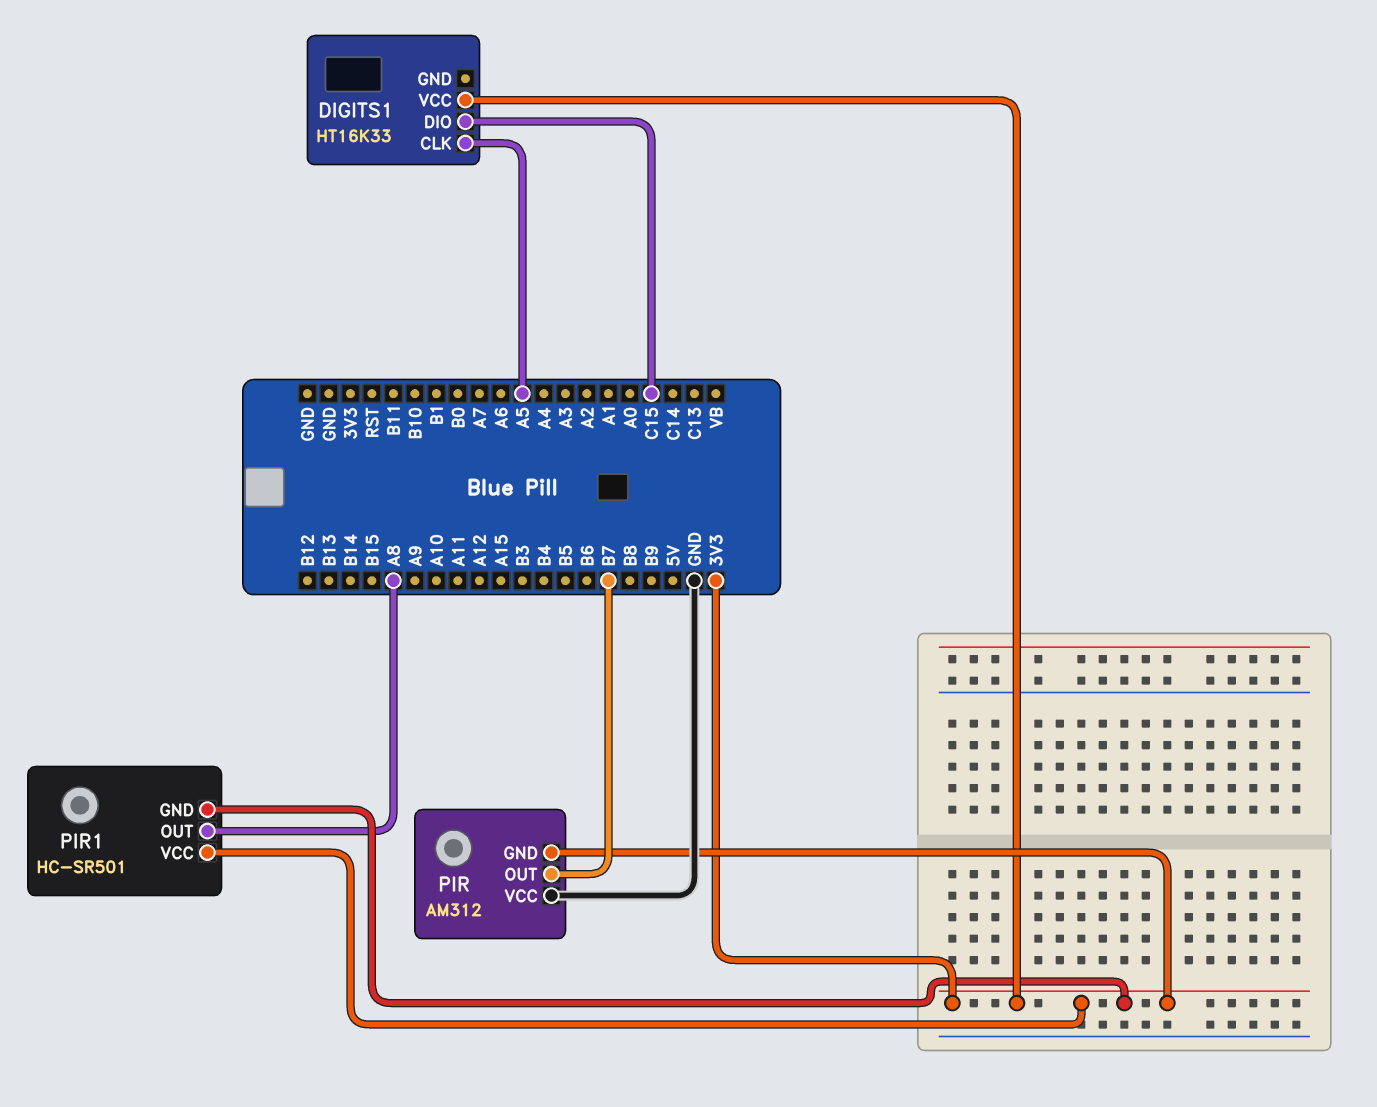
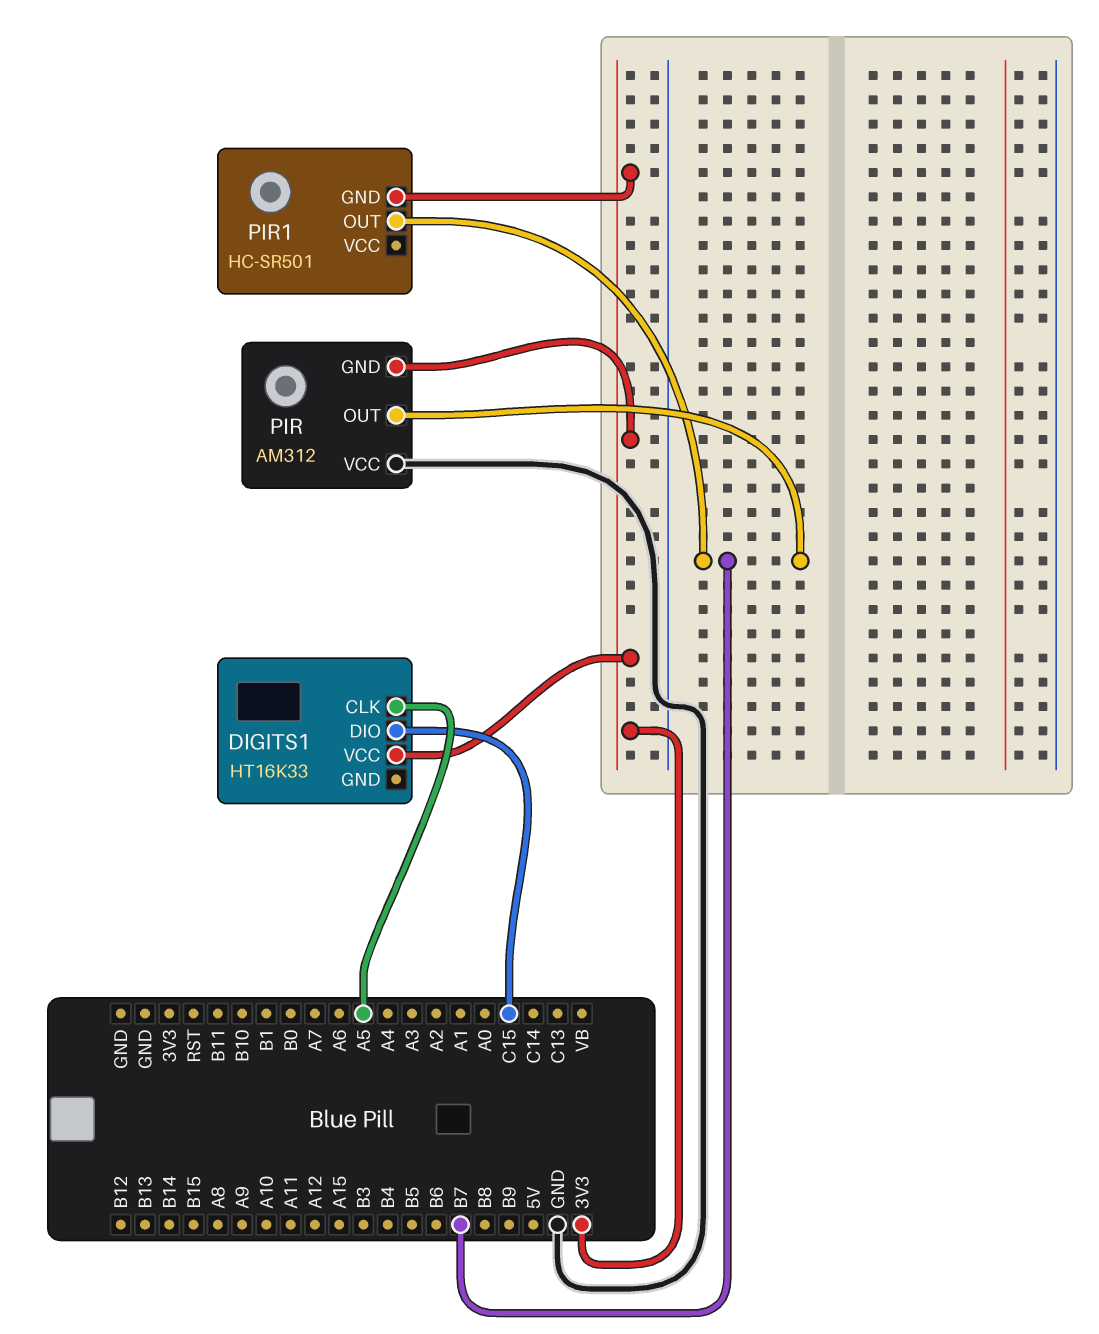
PIR1 pin OUT: A8 -> B7
PIR1 pin VCC: 3V3 -> none

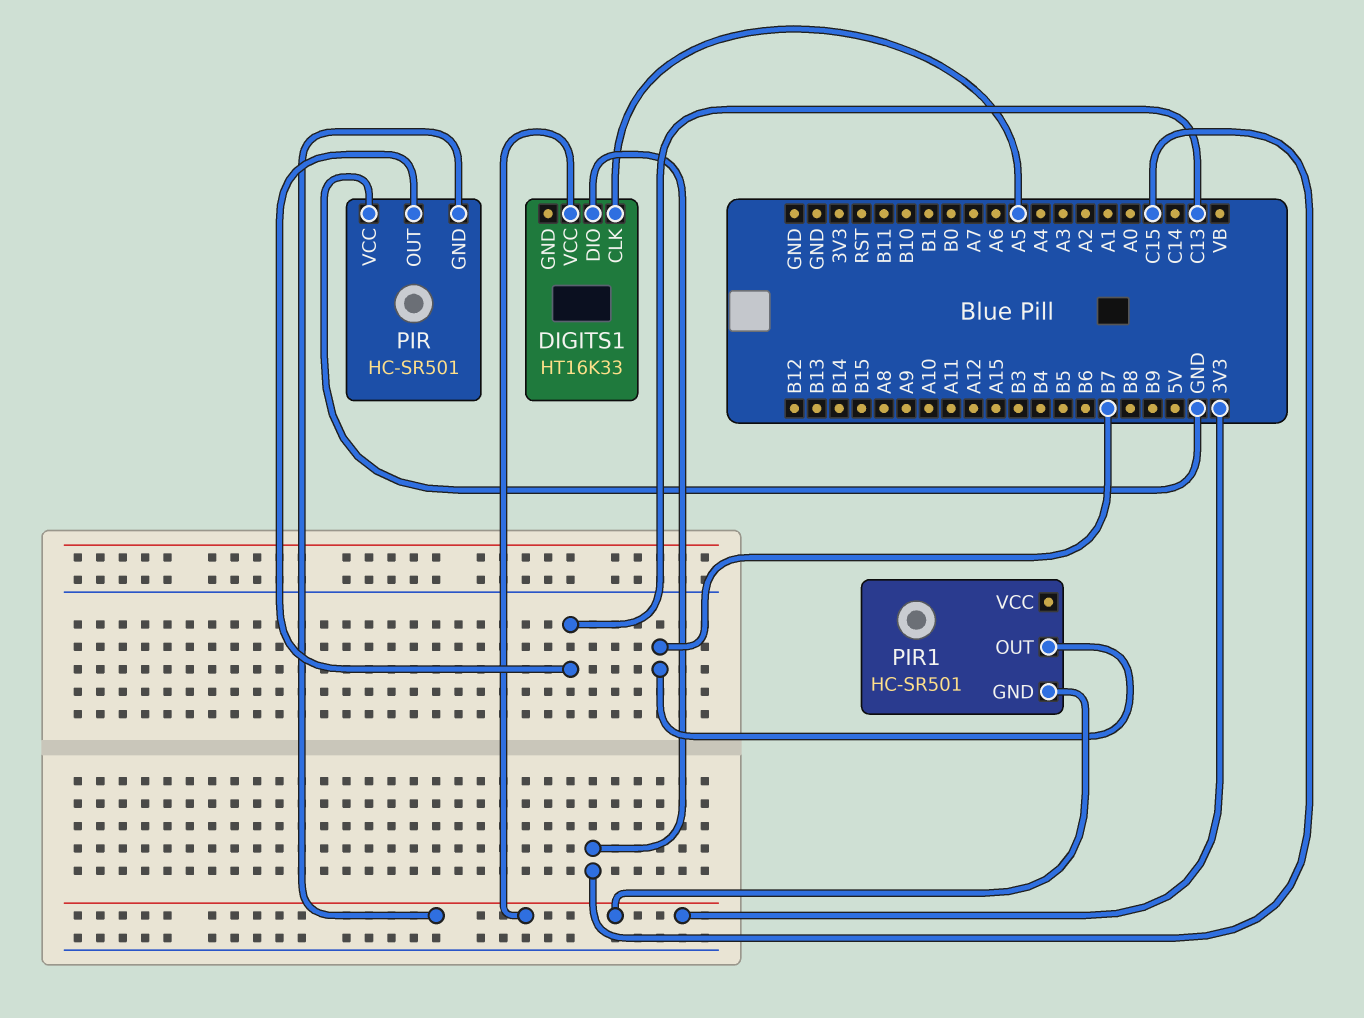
PIR: AM312 -> HC-SR501
PIR pin OUT: B7 -> C13

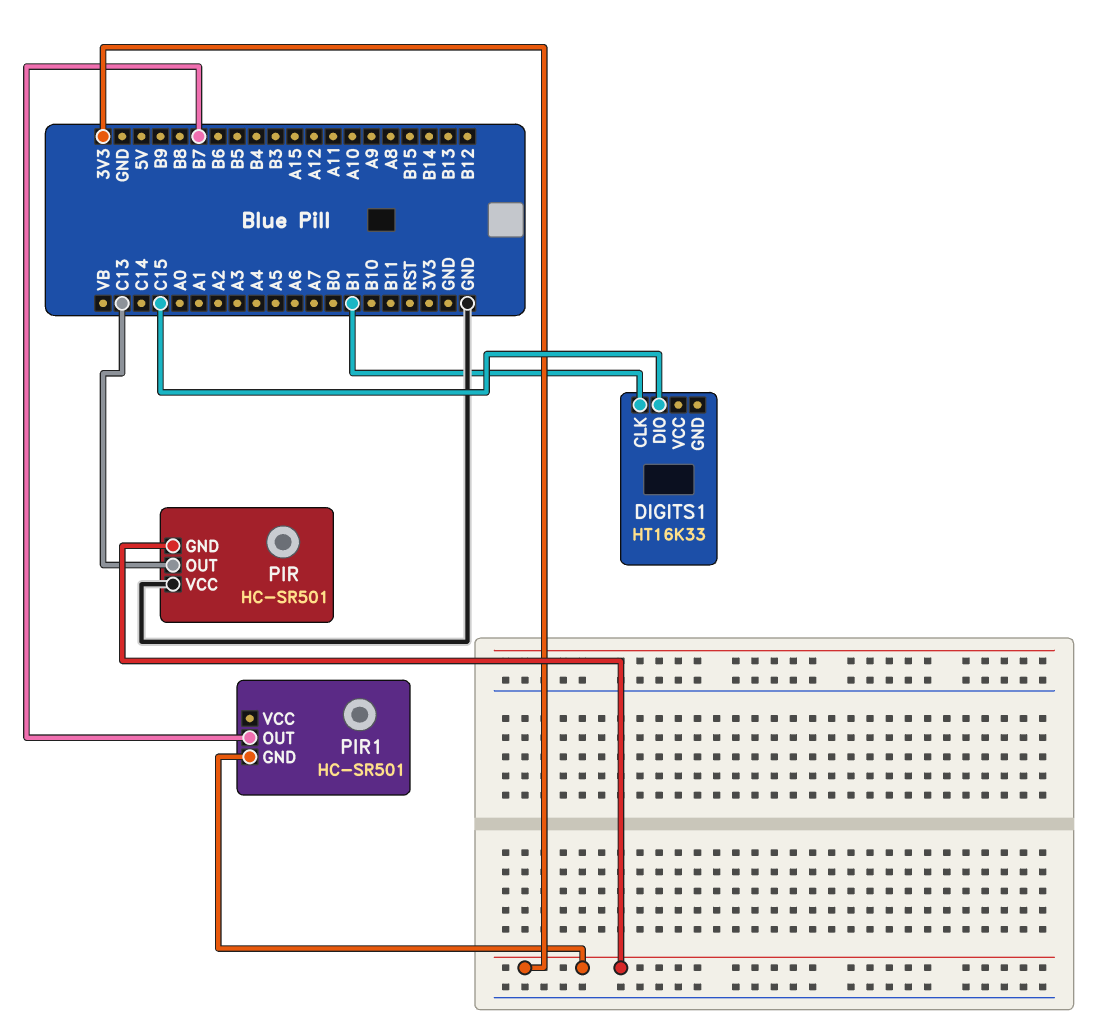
DIGITS1 pin CLK: A5 -> B1
DIGITS1 pin VCC: 3V3 -> none

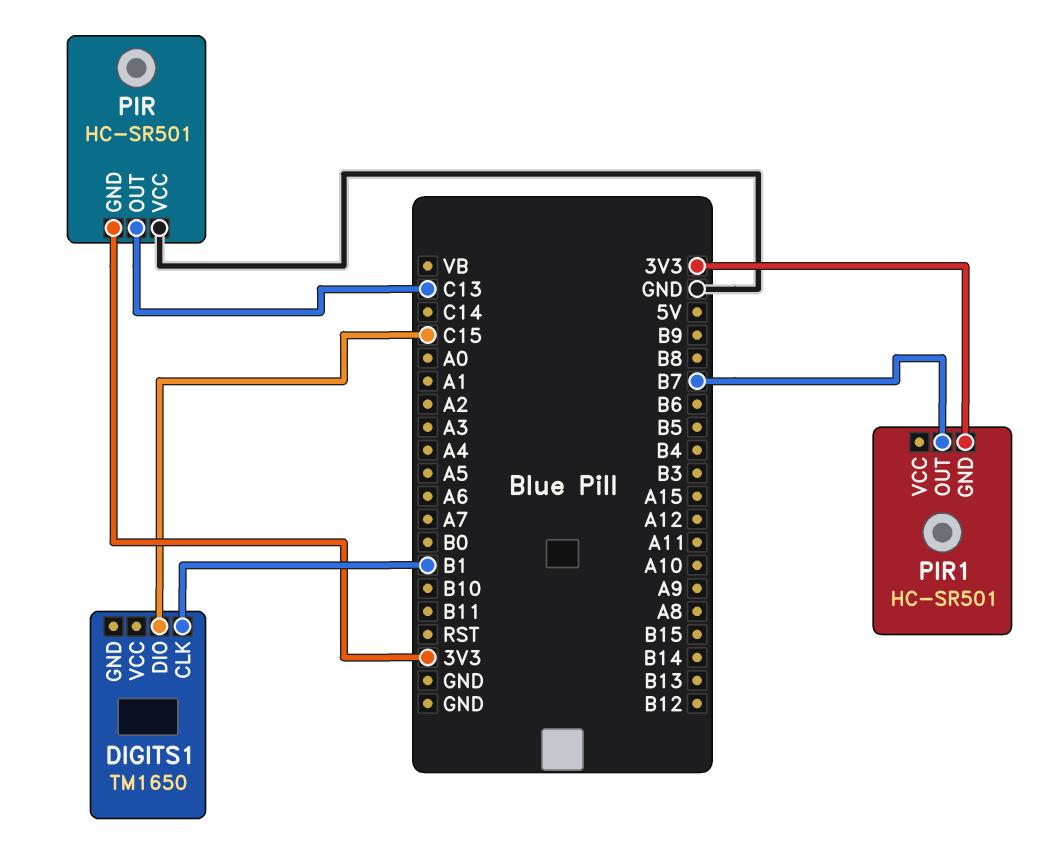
DIGITS1: HT16K33 -> TM1650

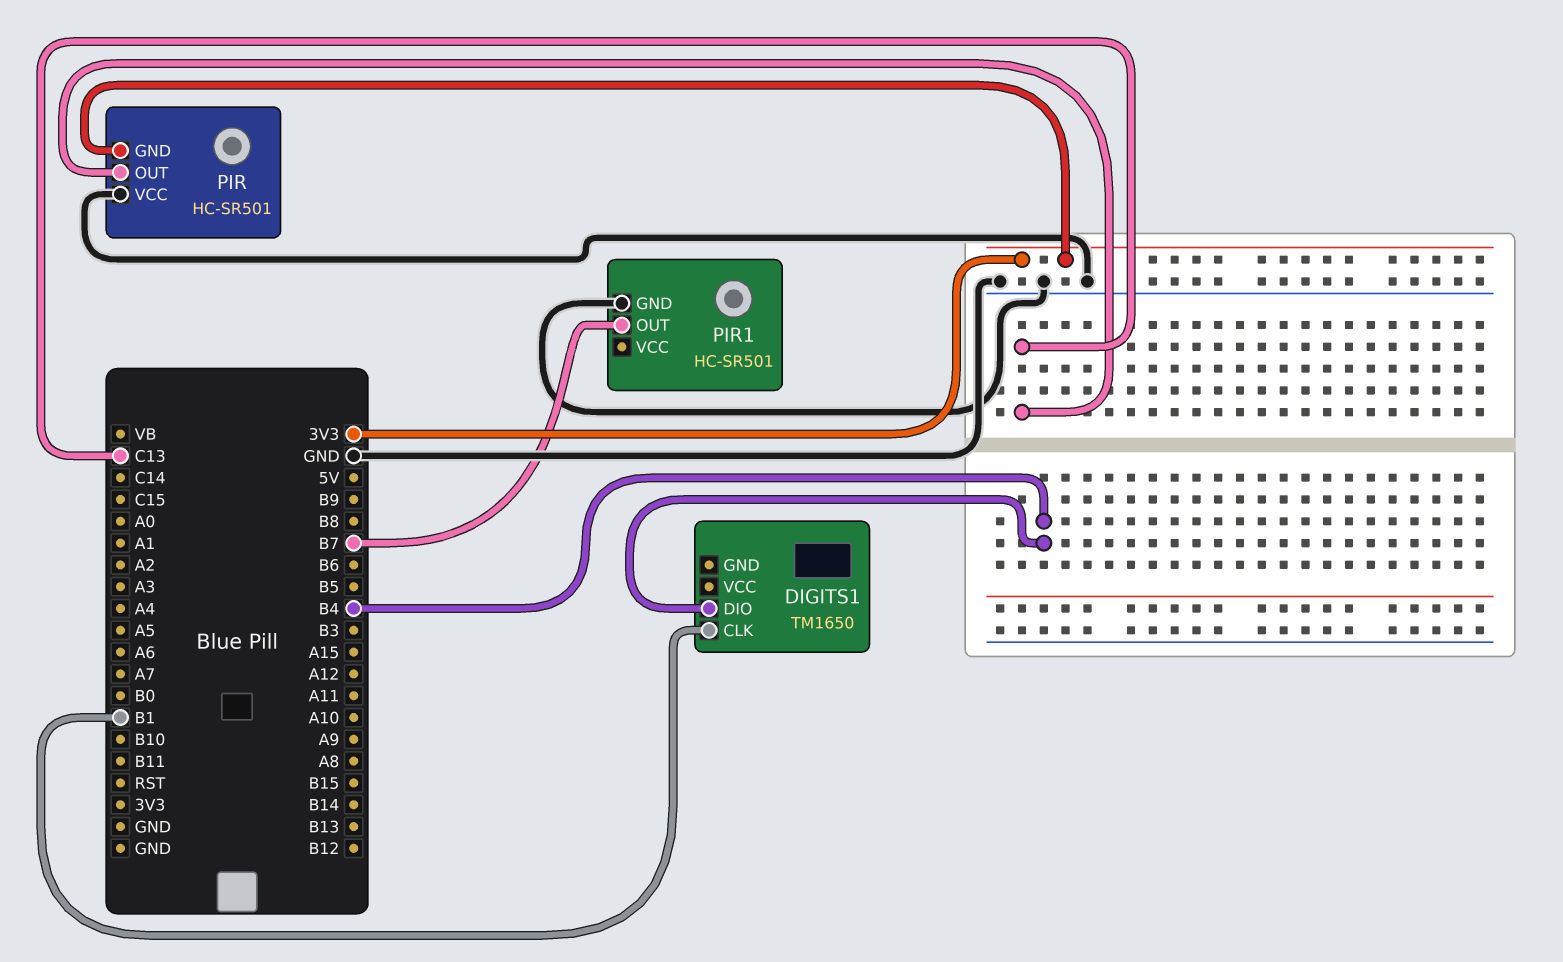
DIGITS1 pin DIO: C15 -> B4
PIR1 pin GND: 3V3 -> GND

